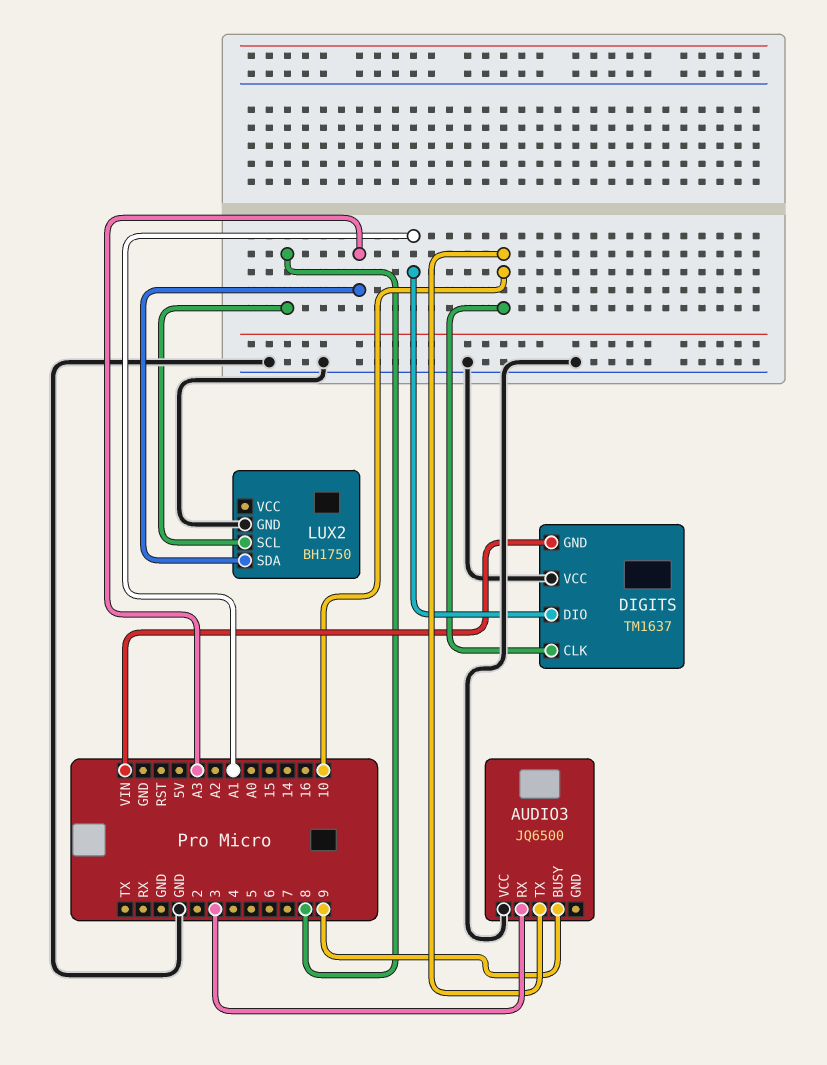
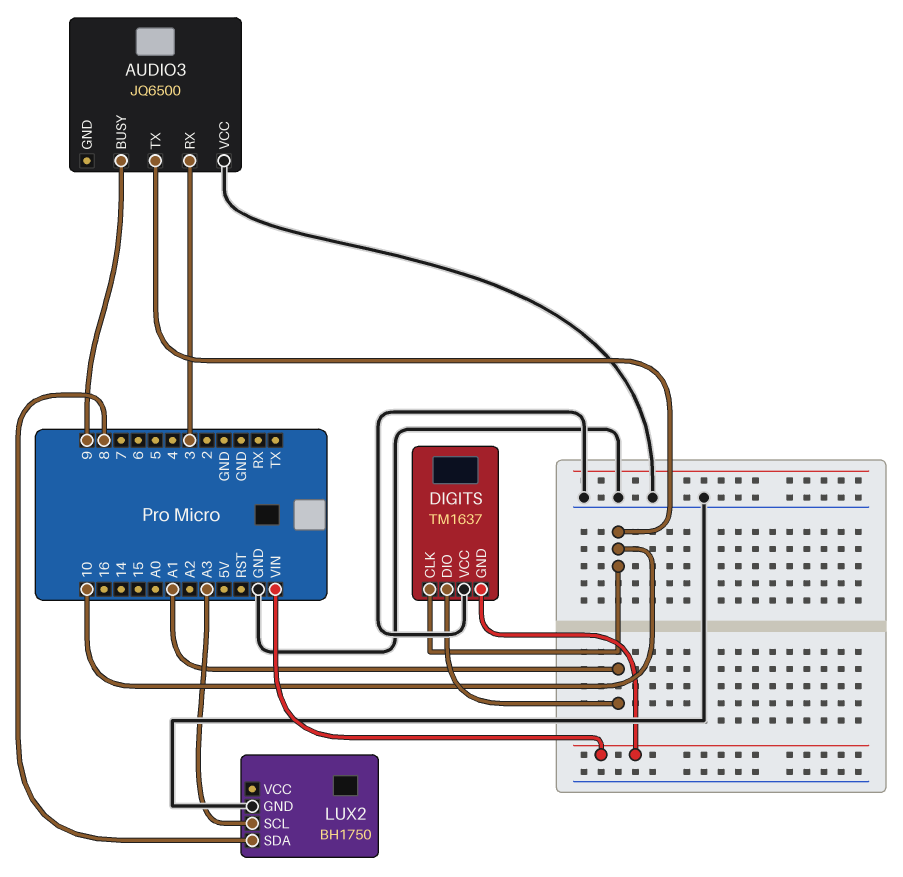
LUX2 pin SCL: 8 -> A3
LUX2 pin SDA: A3 -> 8

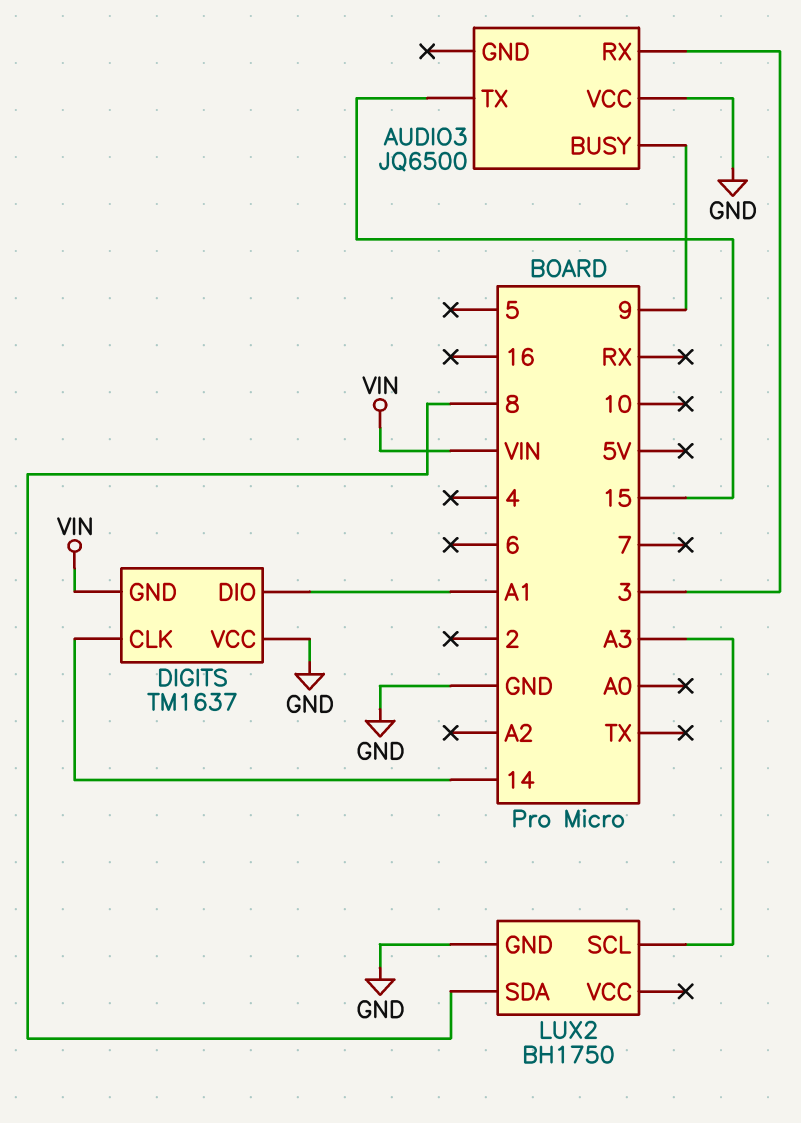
AUDIO3 pin TX: 10 -> 15
DIGITS pin CLK: 10 -> 14

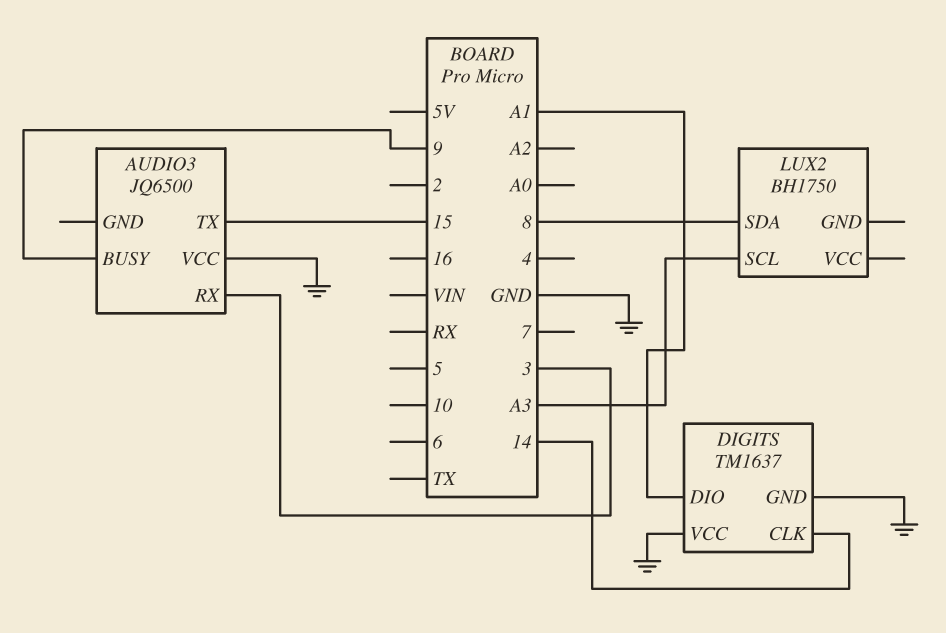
DIGITS pin GND: VIN -> GND
LUX2 pin GND: GND -> none

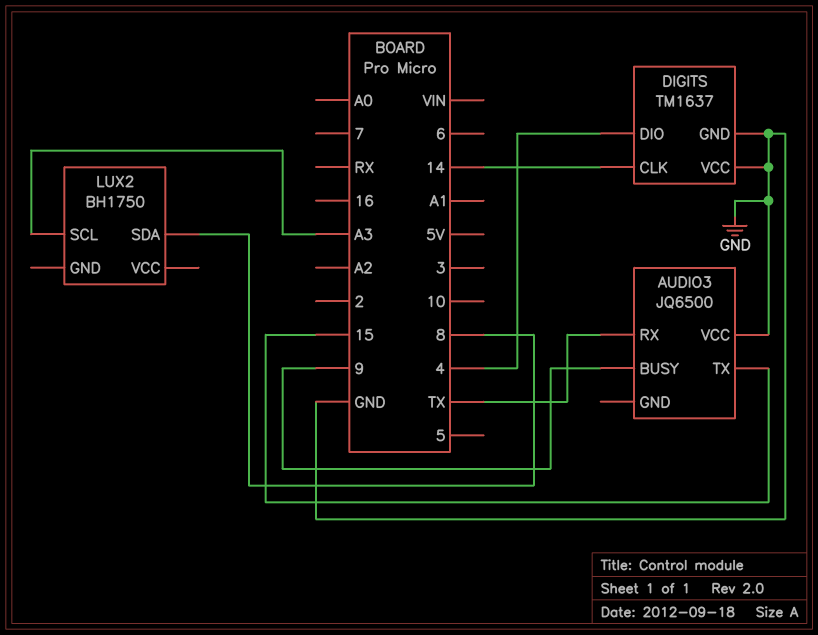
AUDIO3 pin RX: 3 -> TX
DIGITS pin DIO: A1 -> 4

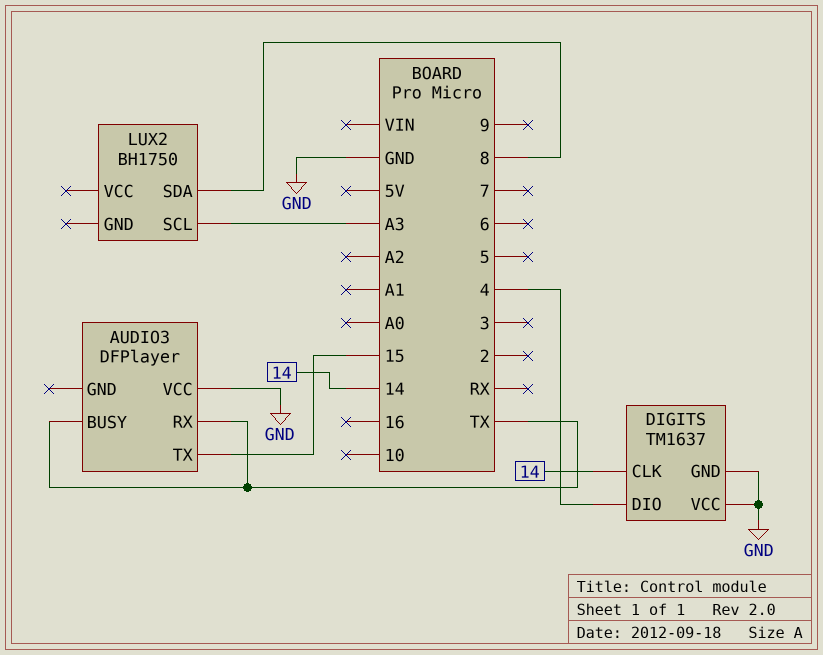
AUDIO3: JQ6500 -> DFPlayer
AUDIO3 pin BUSY: 9 -> TX

